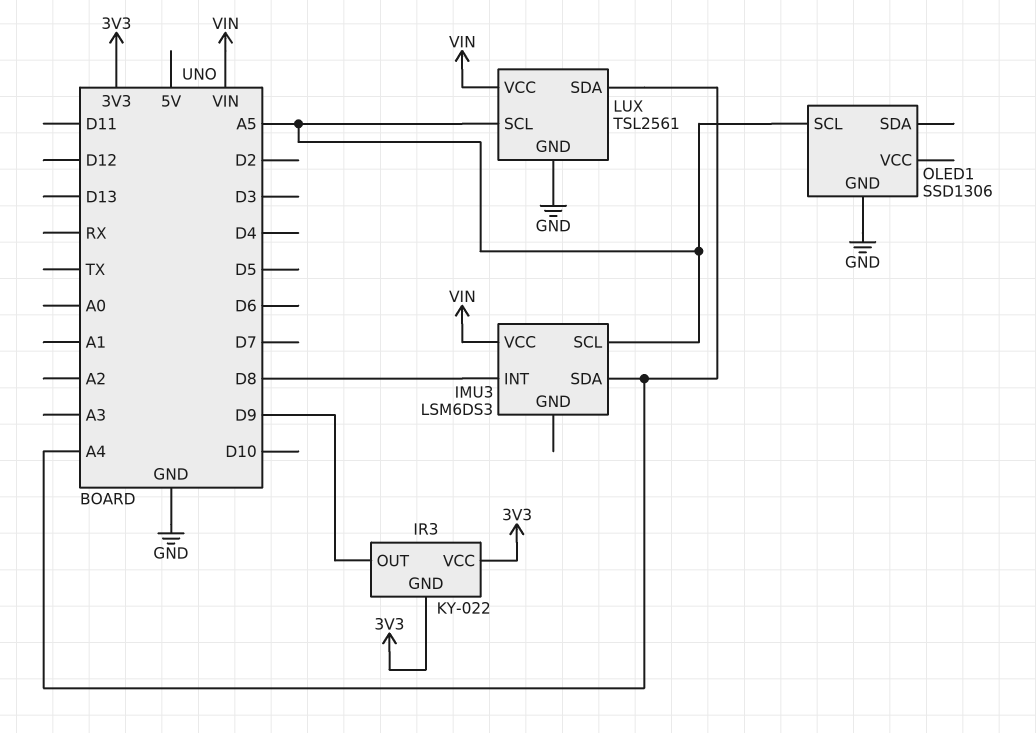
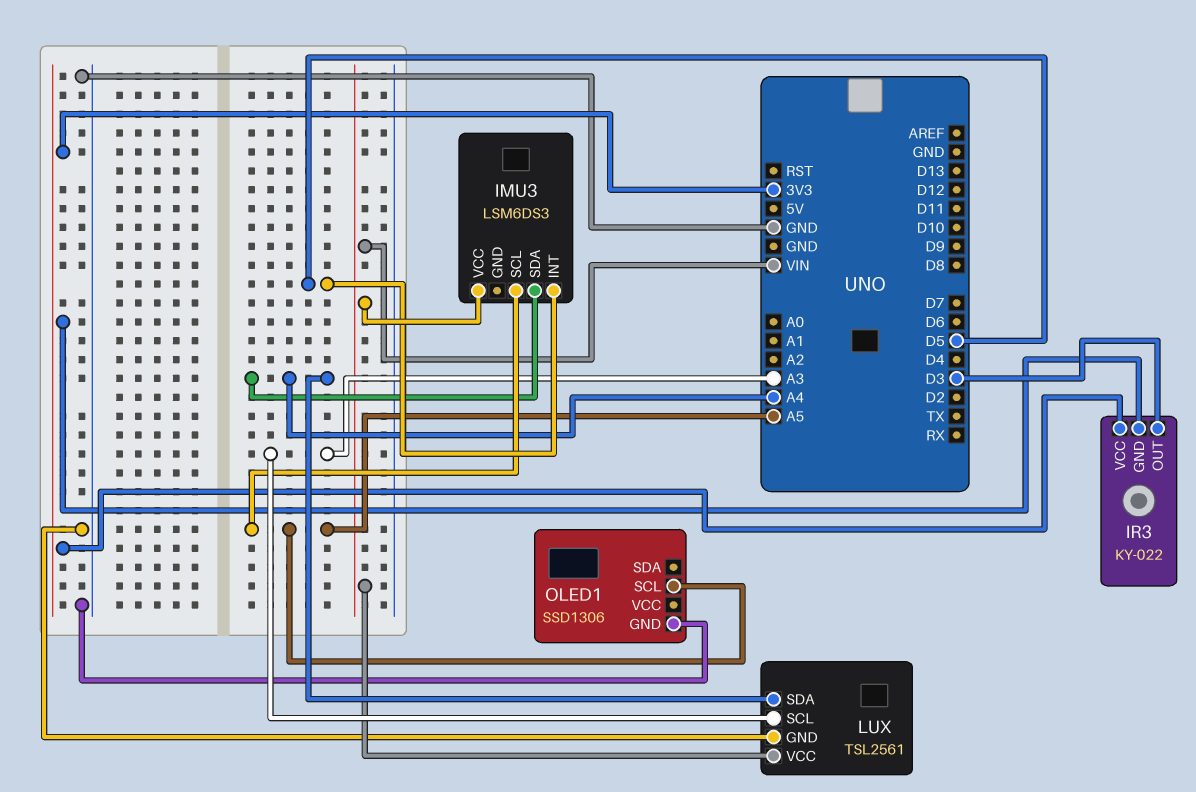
IMU3 pin INT: D8 -> D5
IR3 pin OUT: D9 -> D3
LUX pin SCL: A5 -> A3

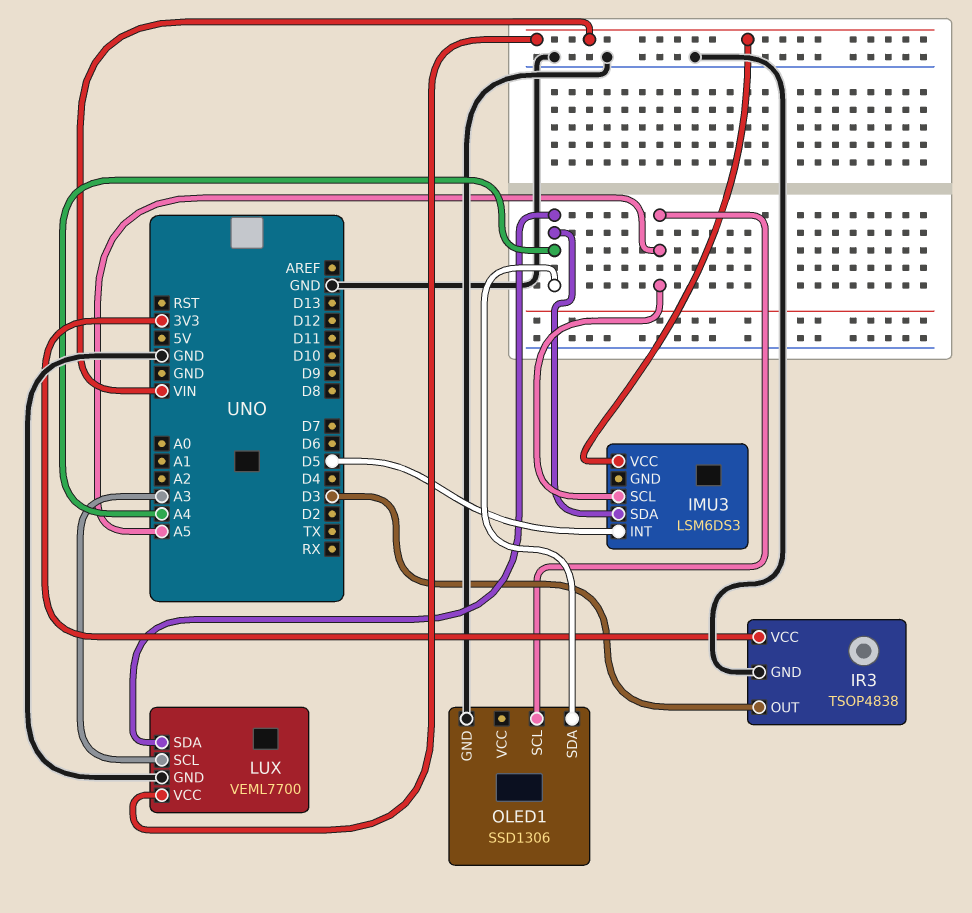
IR3: KY-022 -> TSOP4838
IR3 pin GND: 3V3 -> GND
LUX: TSL2561 -> VEML7700
OLED1 pin SDA: none -> A4

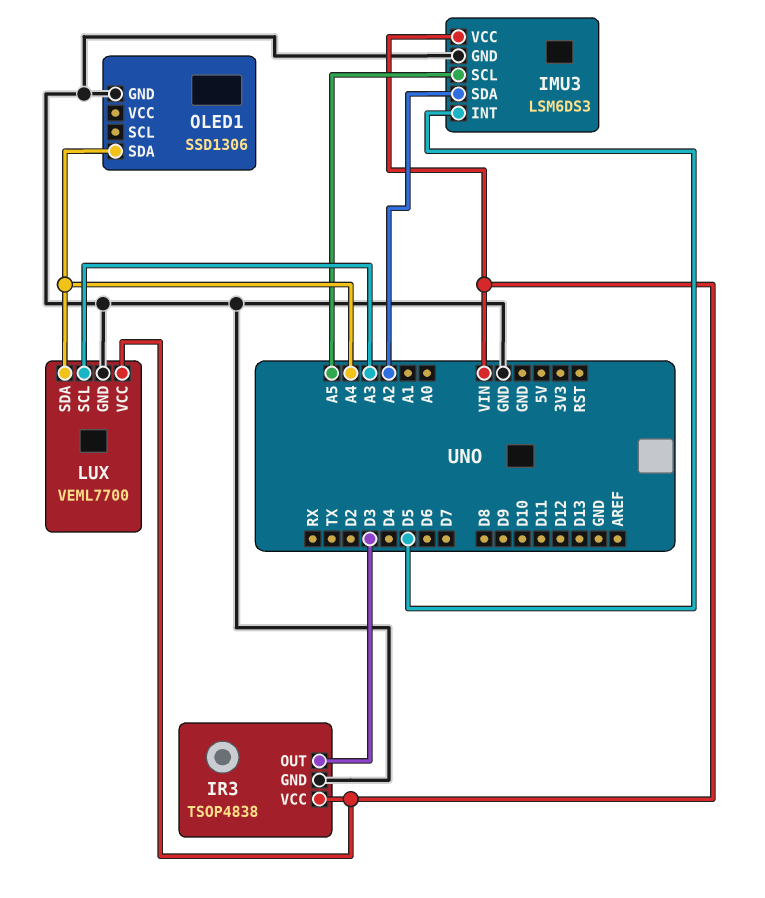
IMU3 pin GND: none -> GND
IMU3 pin SDA: A4 -> A2
IR3 pin VCC: 3V3 -> VIN
OLED1 pin SCL: A5 -> none

